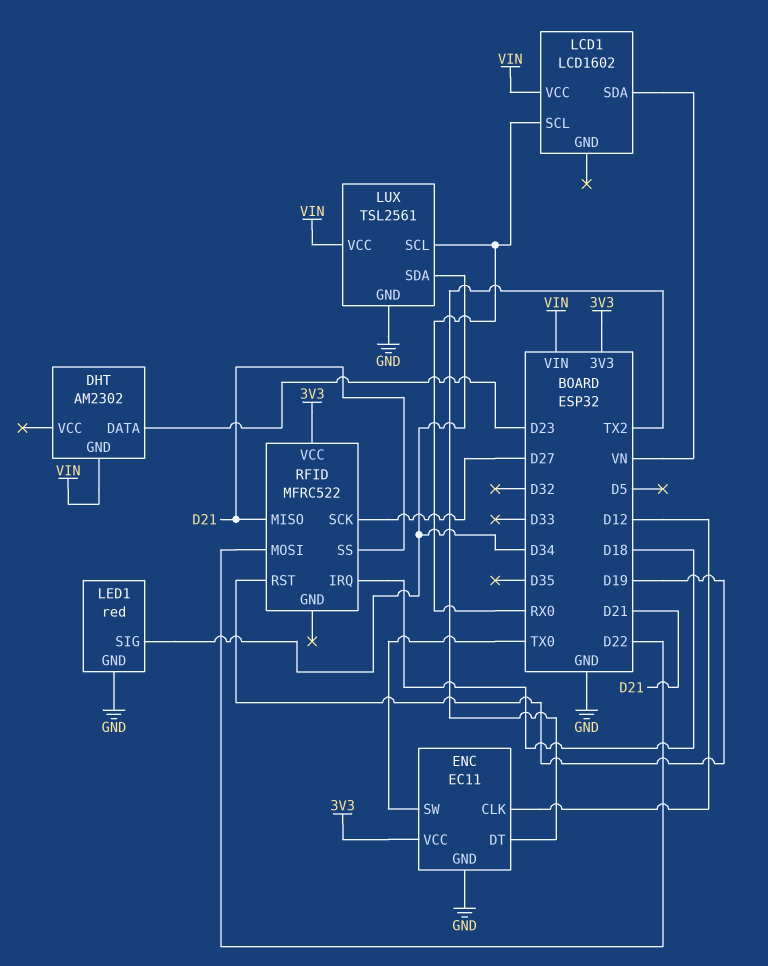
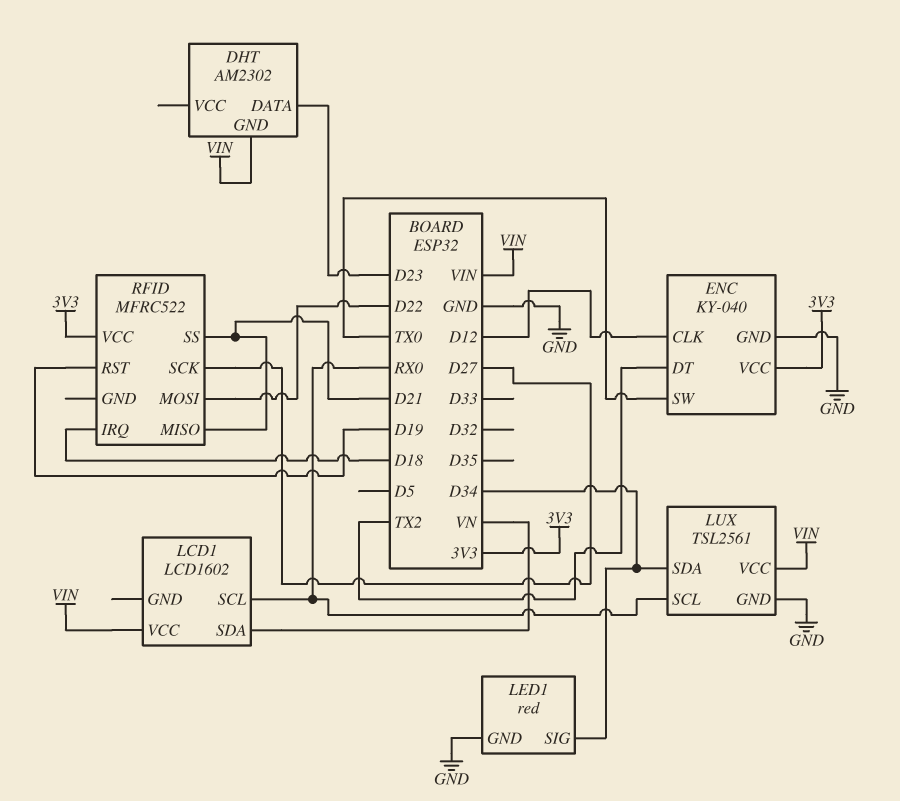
ENC: EC11 -> KY-040

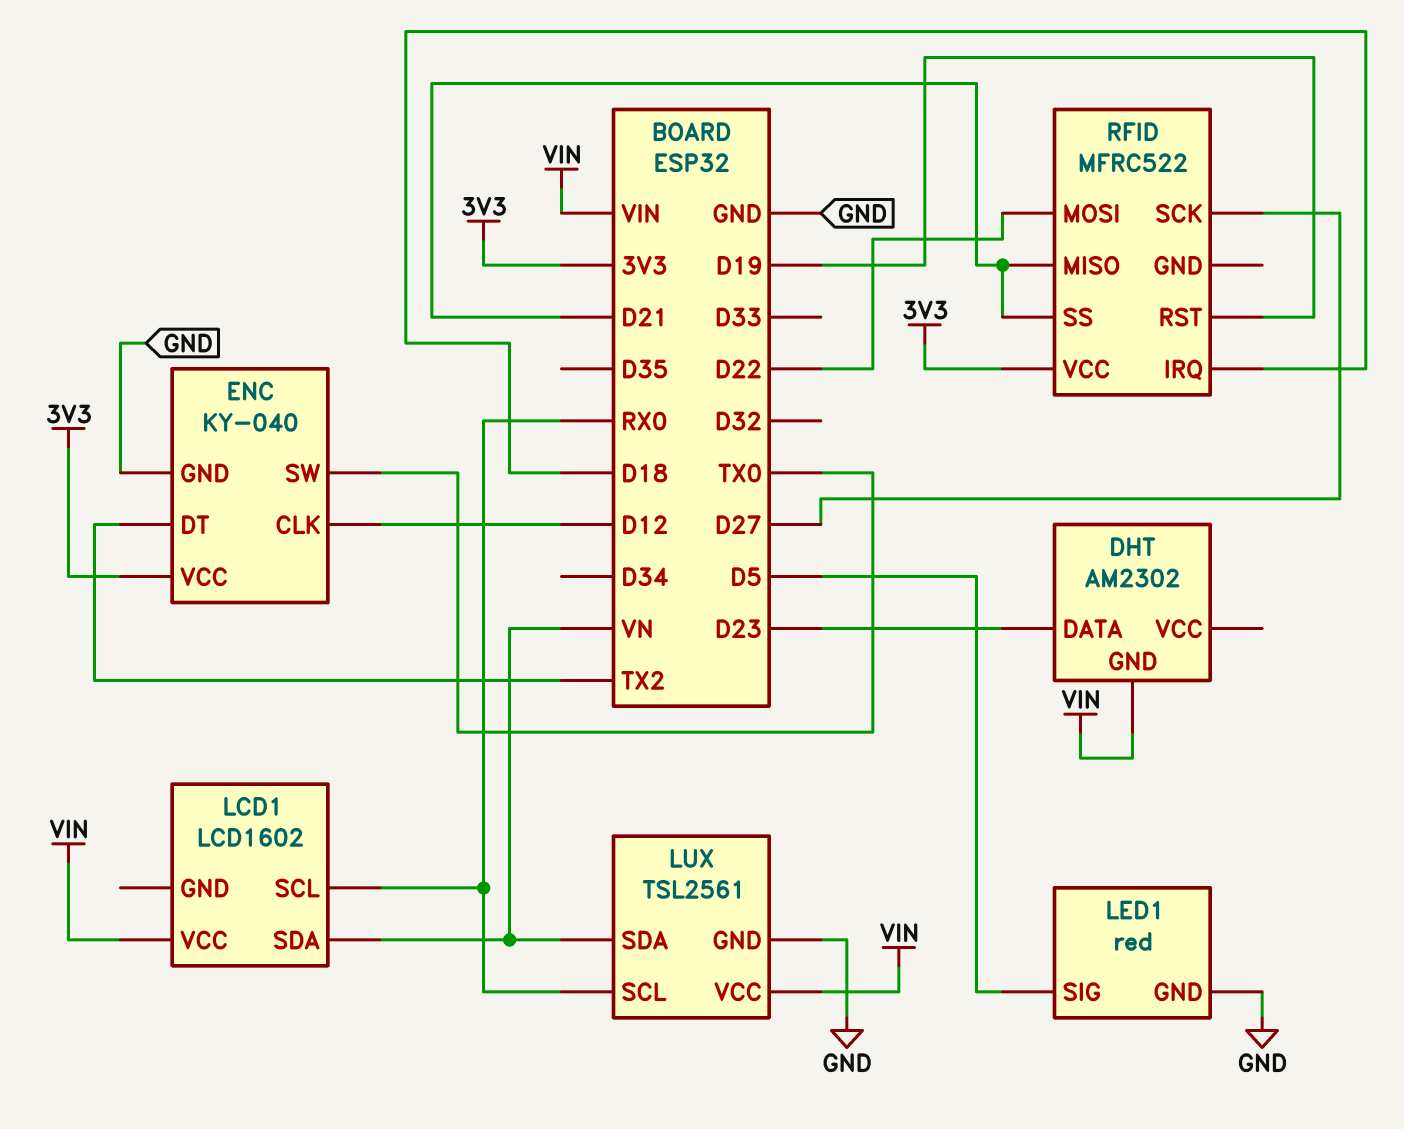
LED1 pin SIG: D34 -> D5
LUX pin SDA: D34 -> VN

